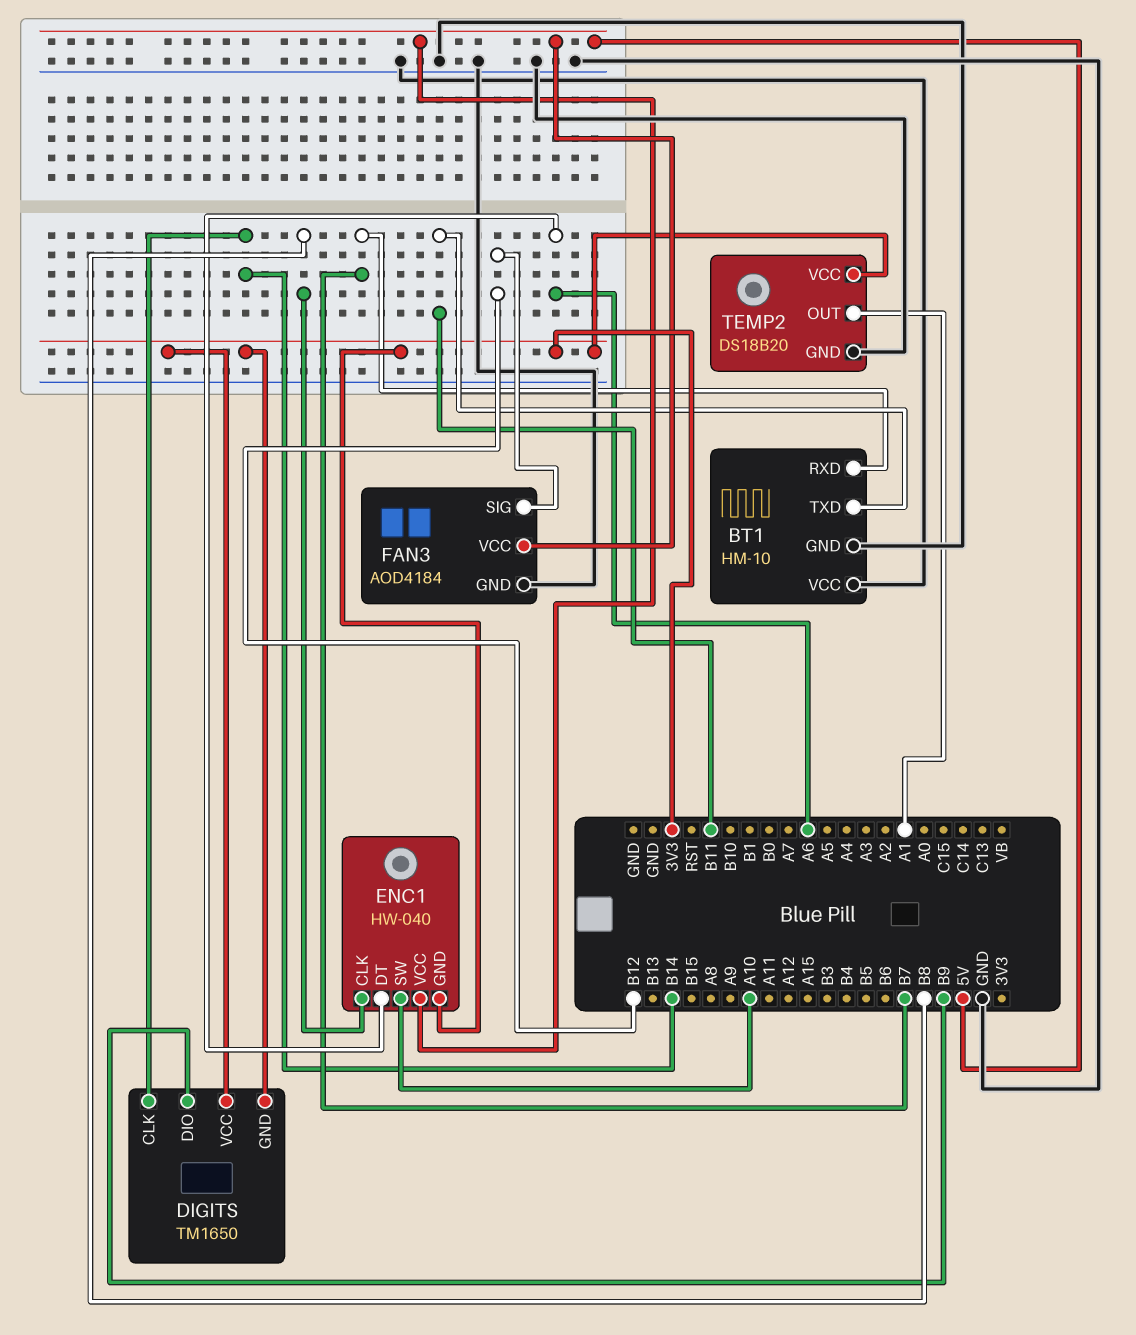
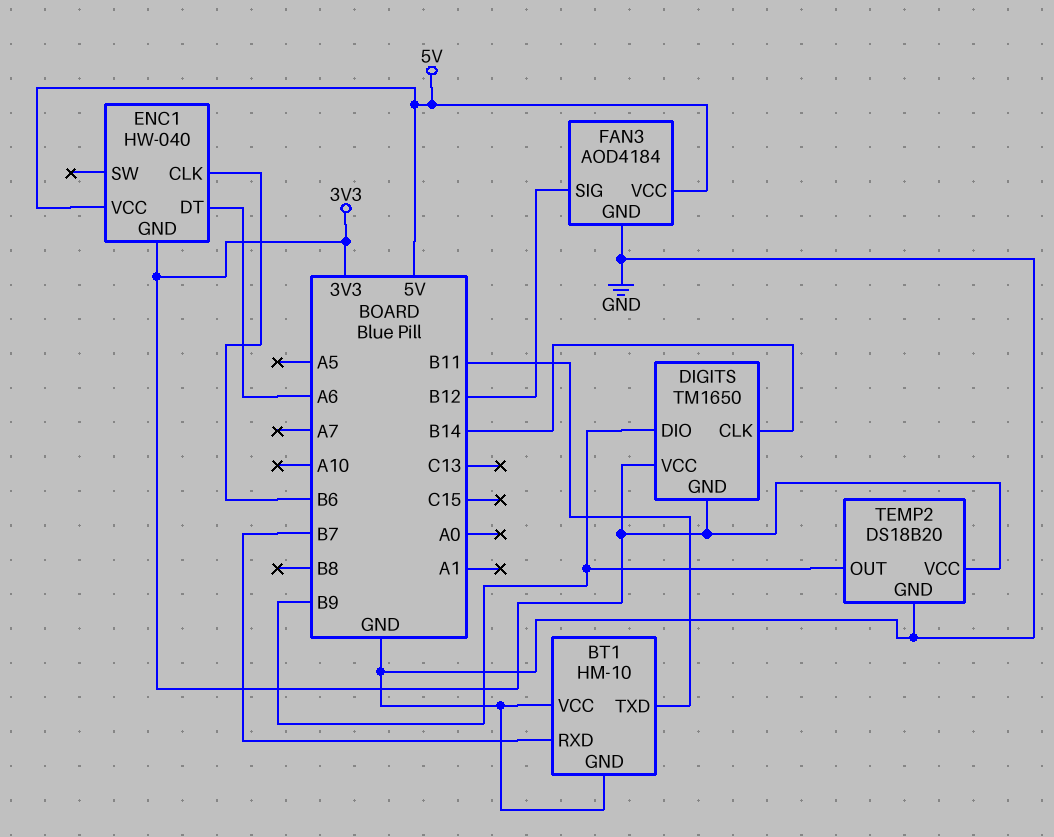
ENC1 pin CLK: B8 -> B6
ENC1 pin SW: A10 -> none
TEMP2 pin OUT: A1 -> B9

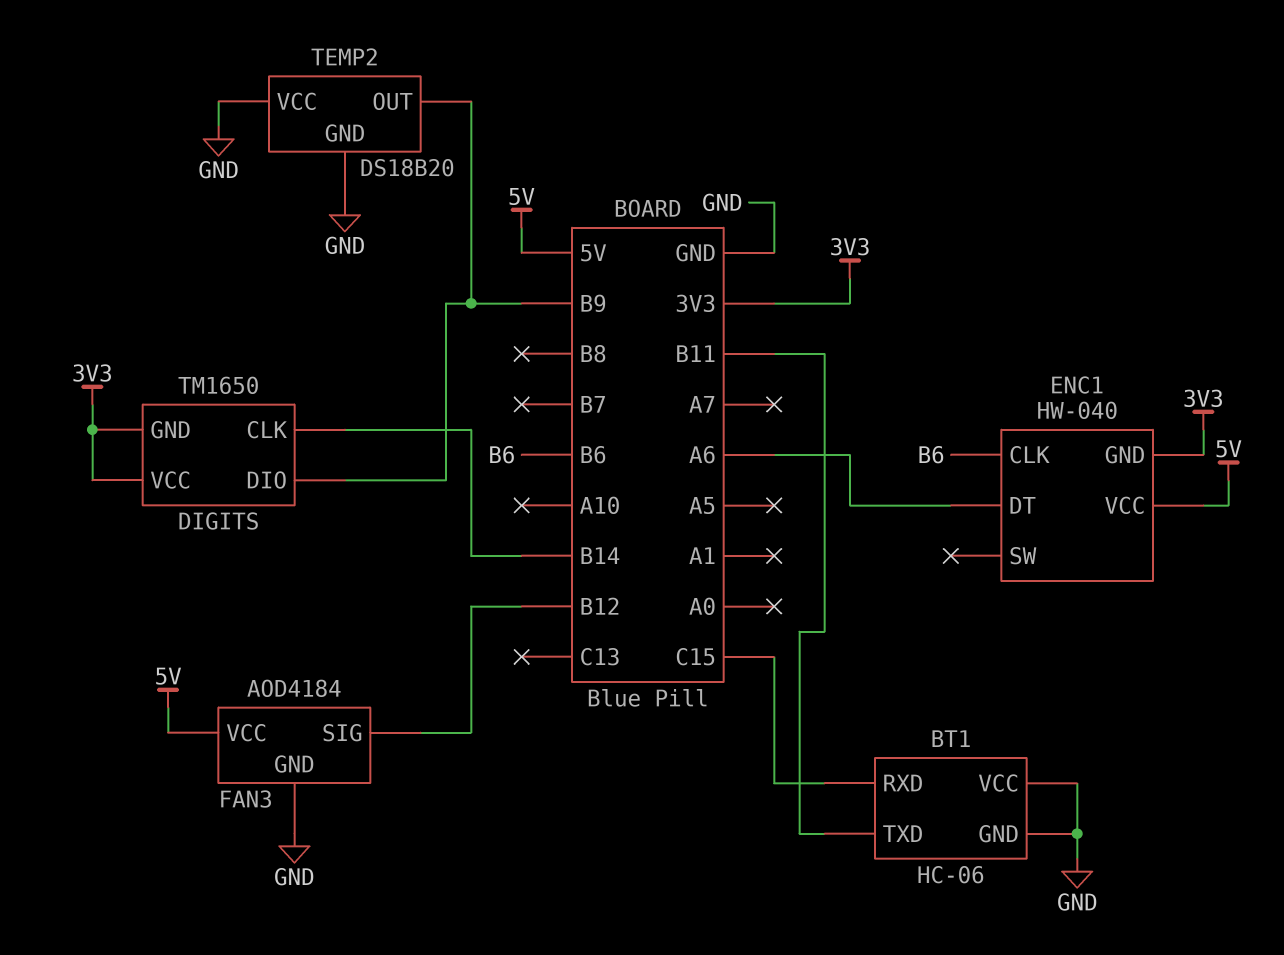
BT1: HM-10 -> HC-06
BT1 pin RXD: B7 -> C15
TEMP2 pin VCC: 3V3 -> GND

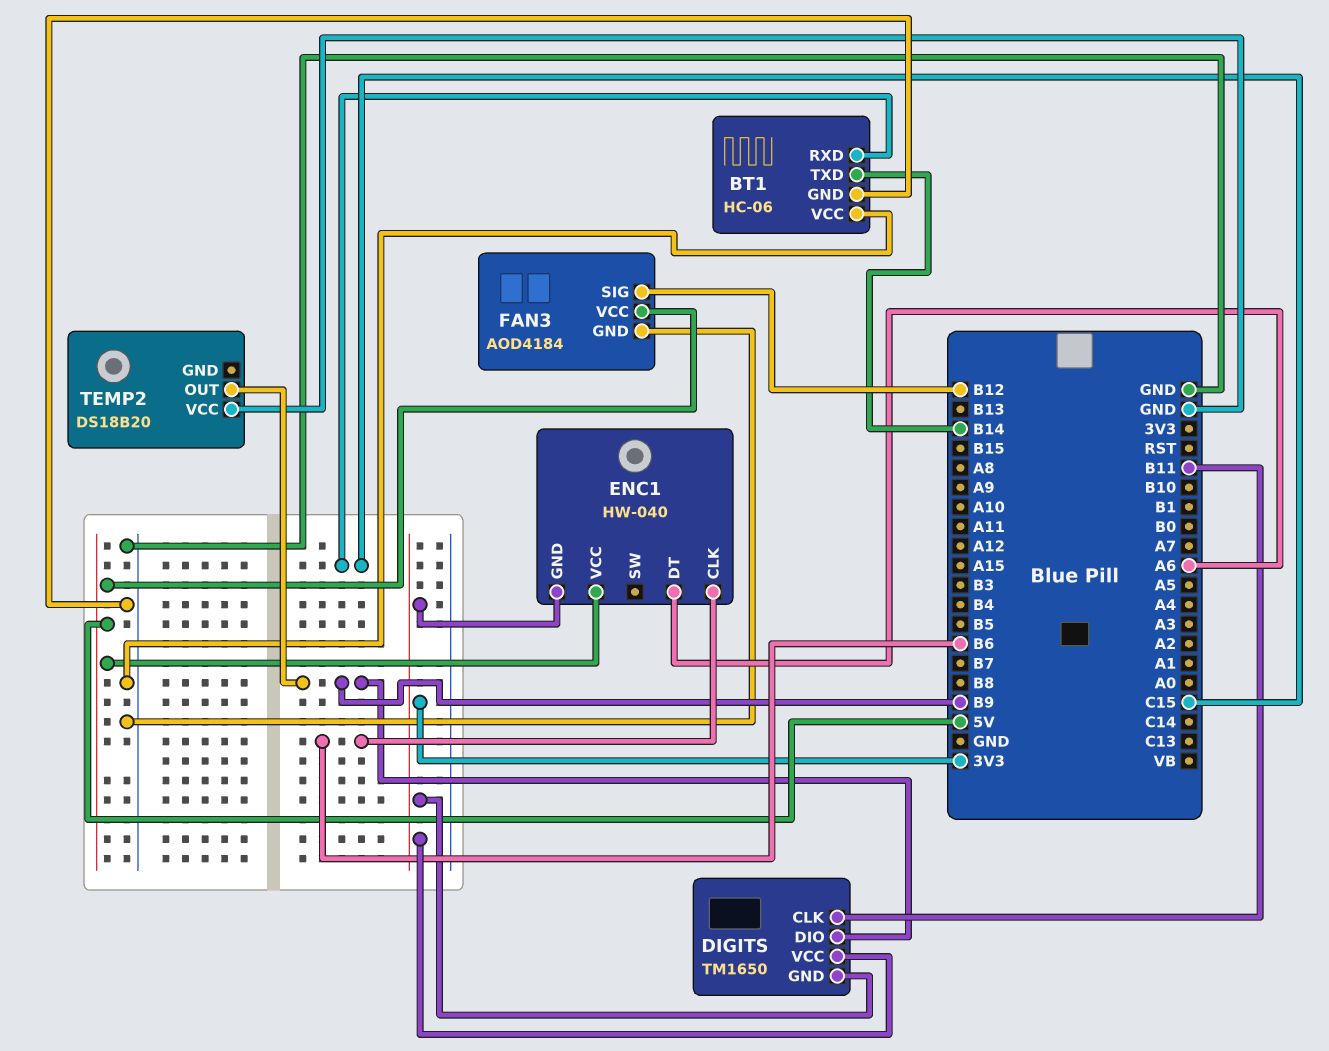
BT1 pin TXD: B11 -> B14
DIGITS pin CLK: B14 -> B11
TEMP2 pin GND: GND -> none

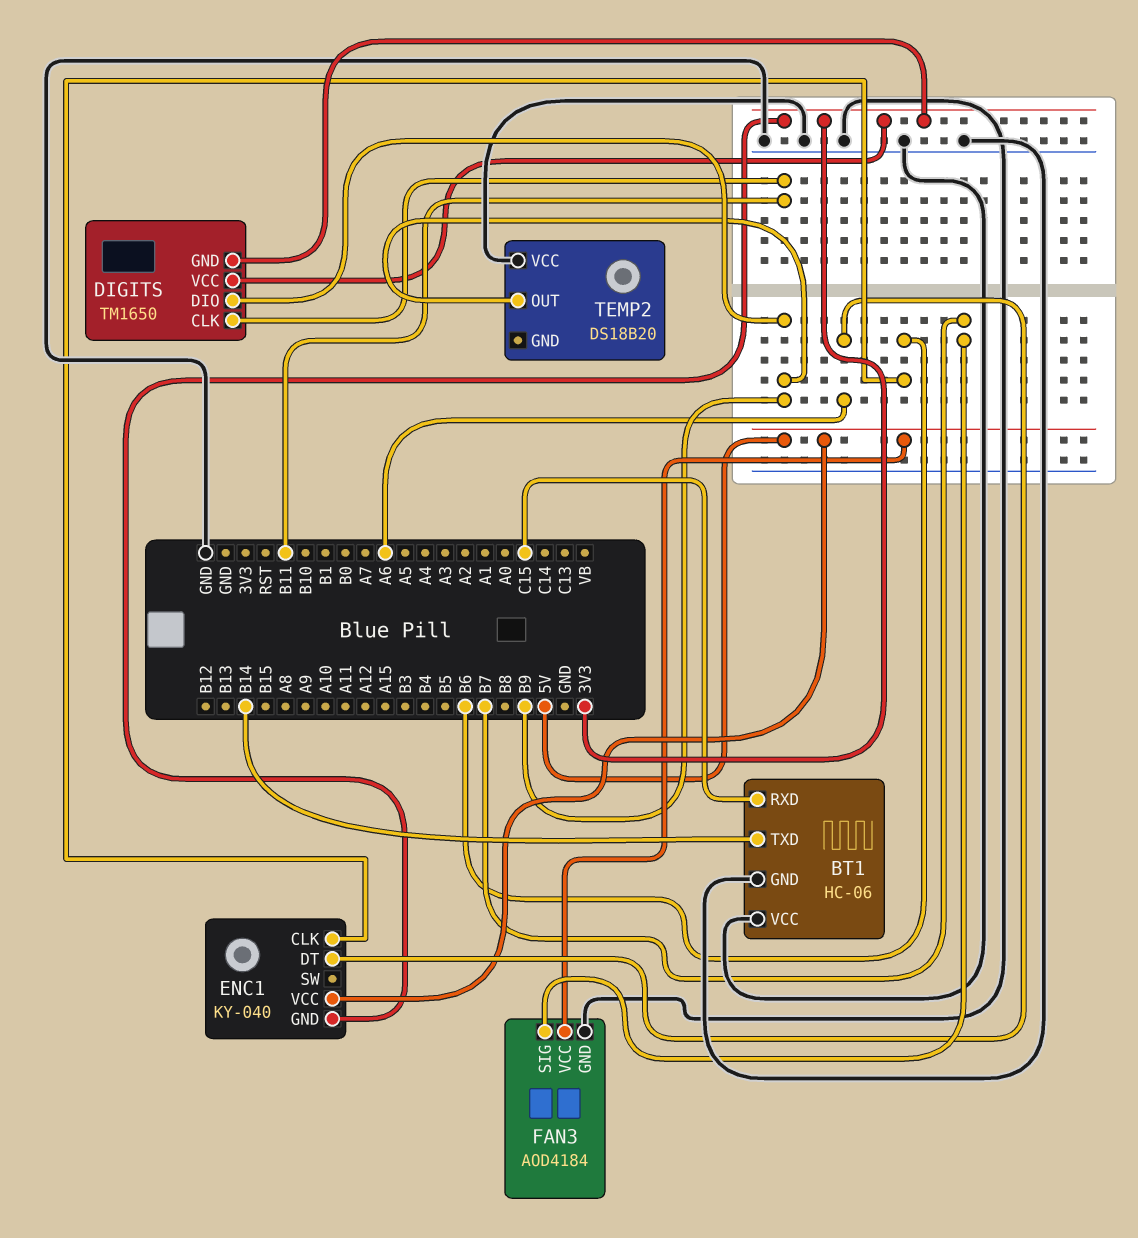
ENC1: HW-040 -> KY-040
FAN3 pin SIG: B12 -> B7

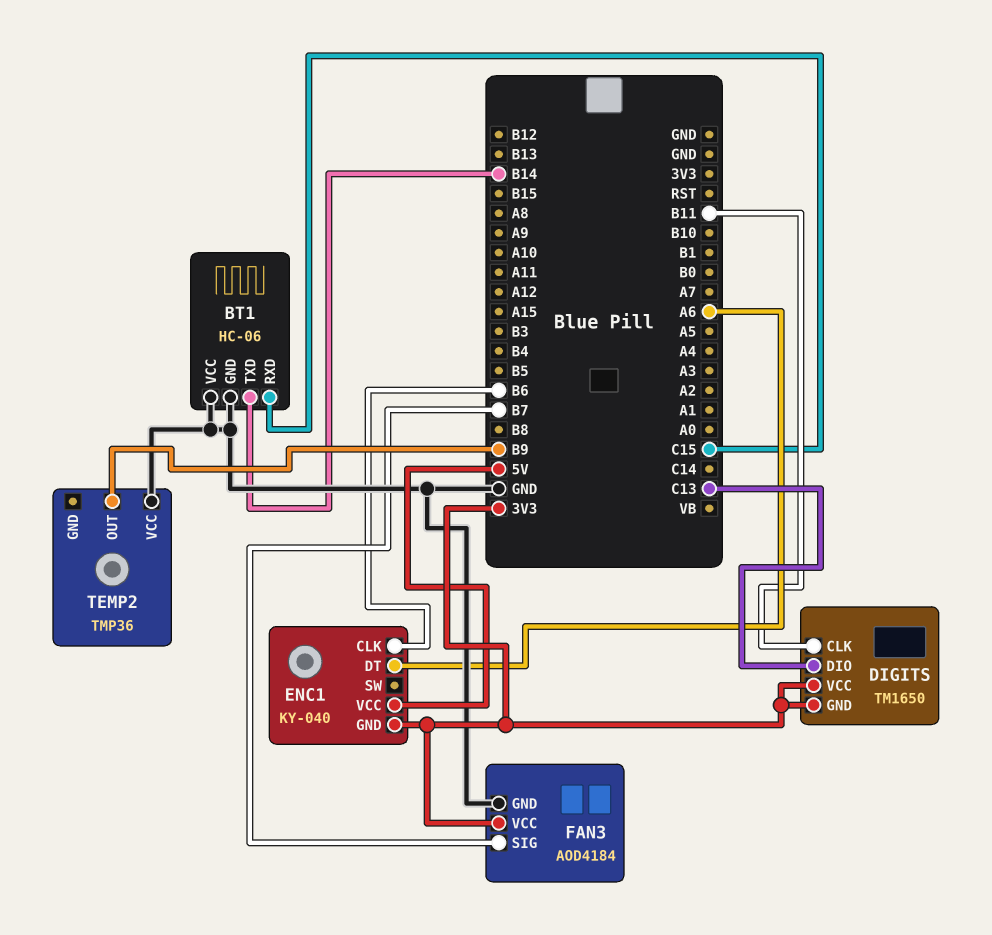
DIGITS pin DIO: B9 -> C13
FAN3 pin VCC: 5V -> 3V3
TEMP2: DS18B20 -> TMP36

